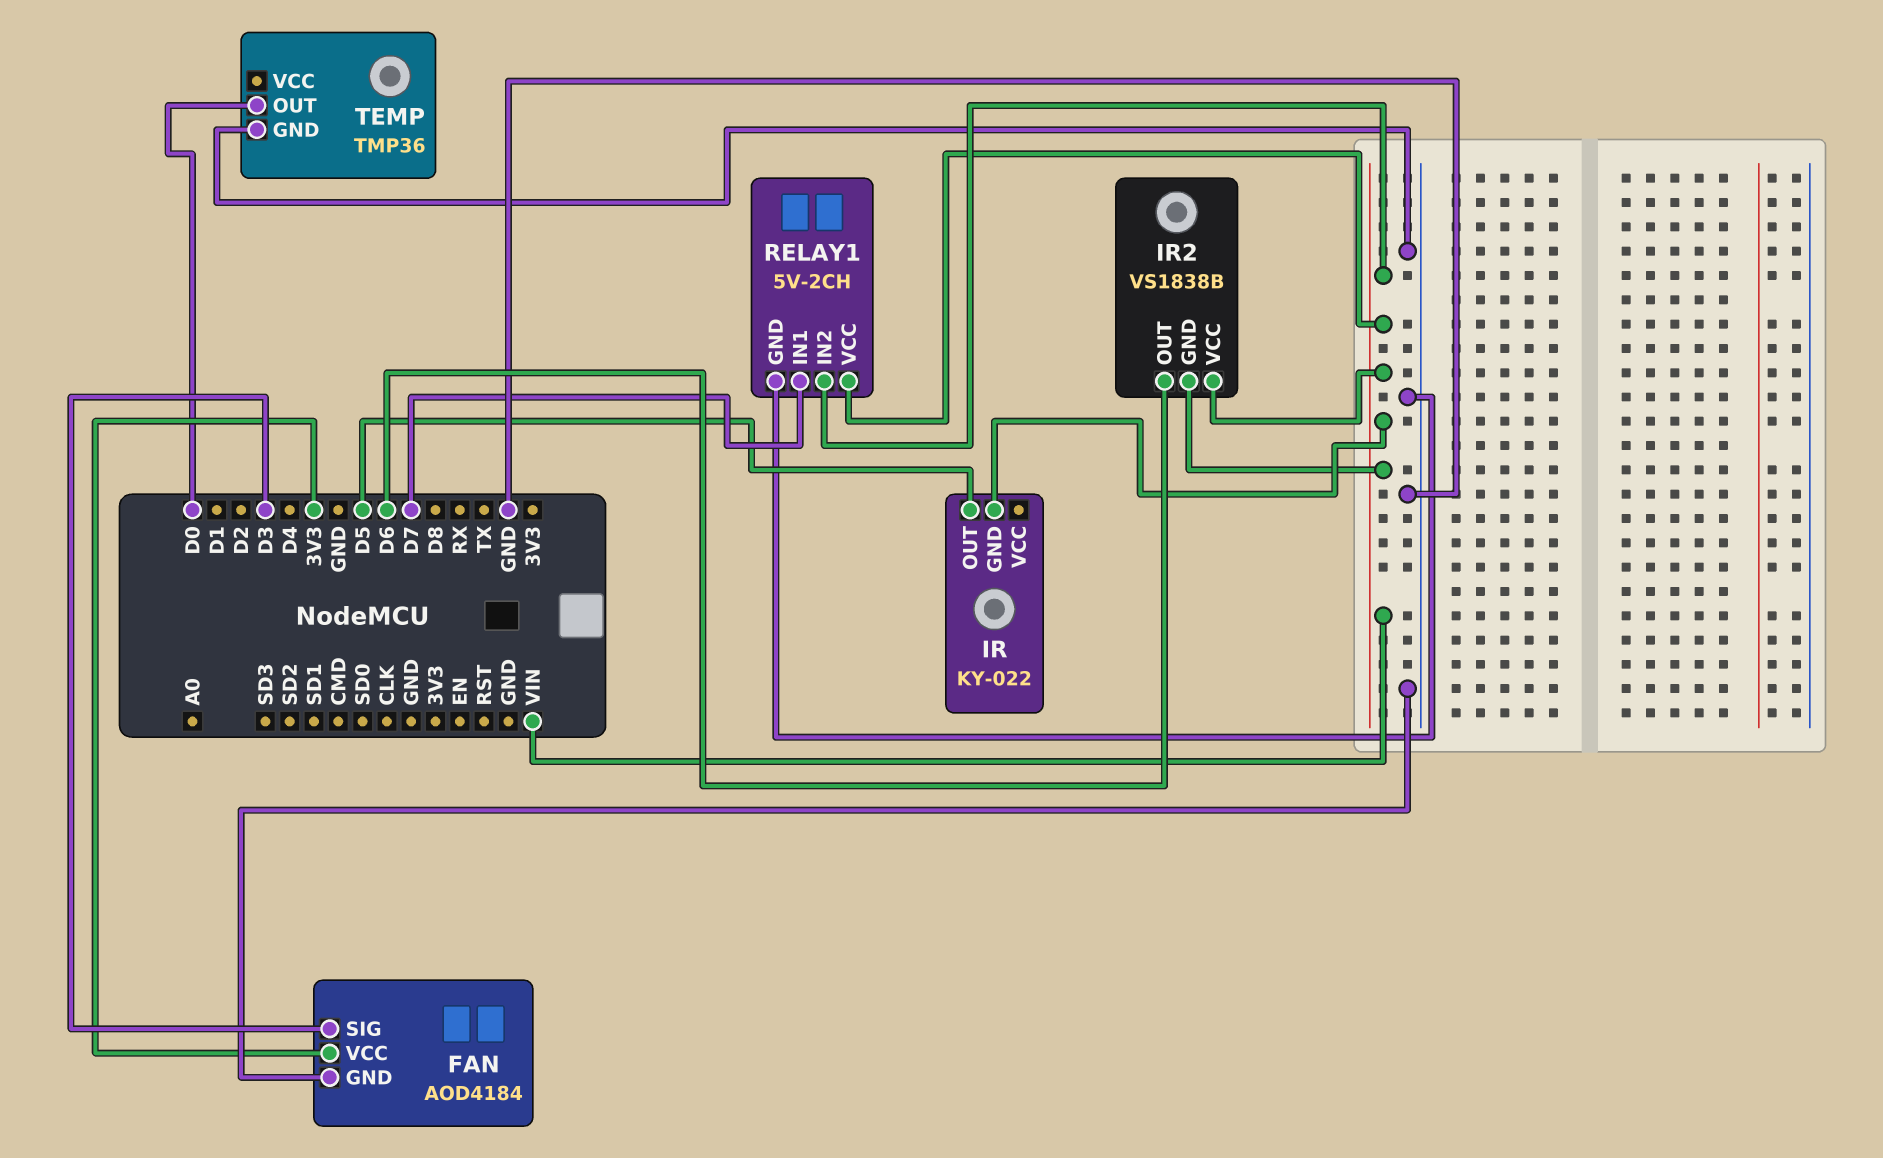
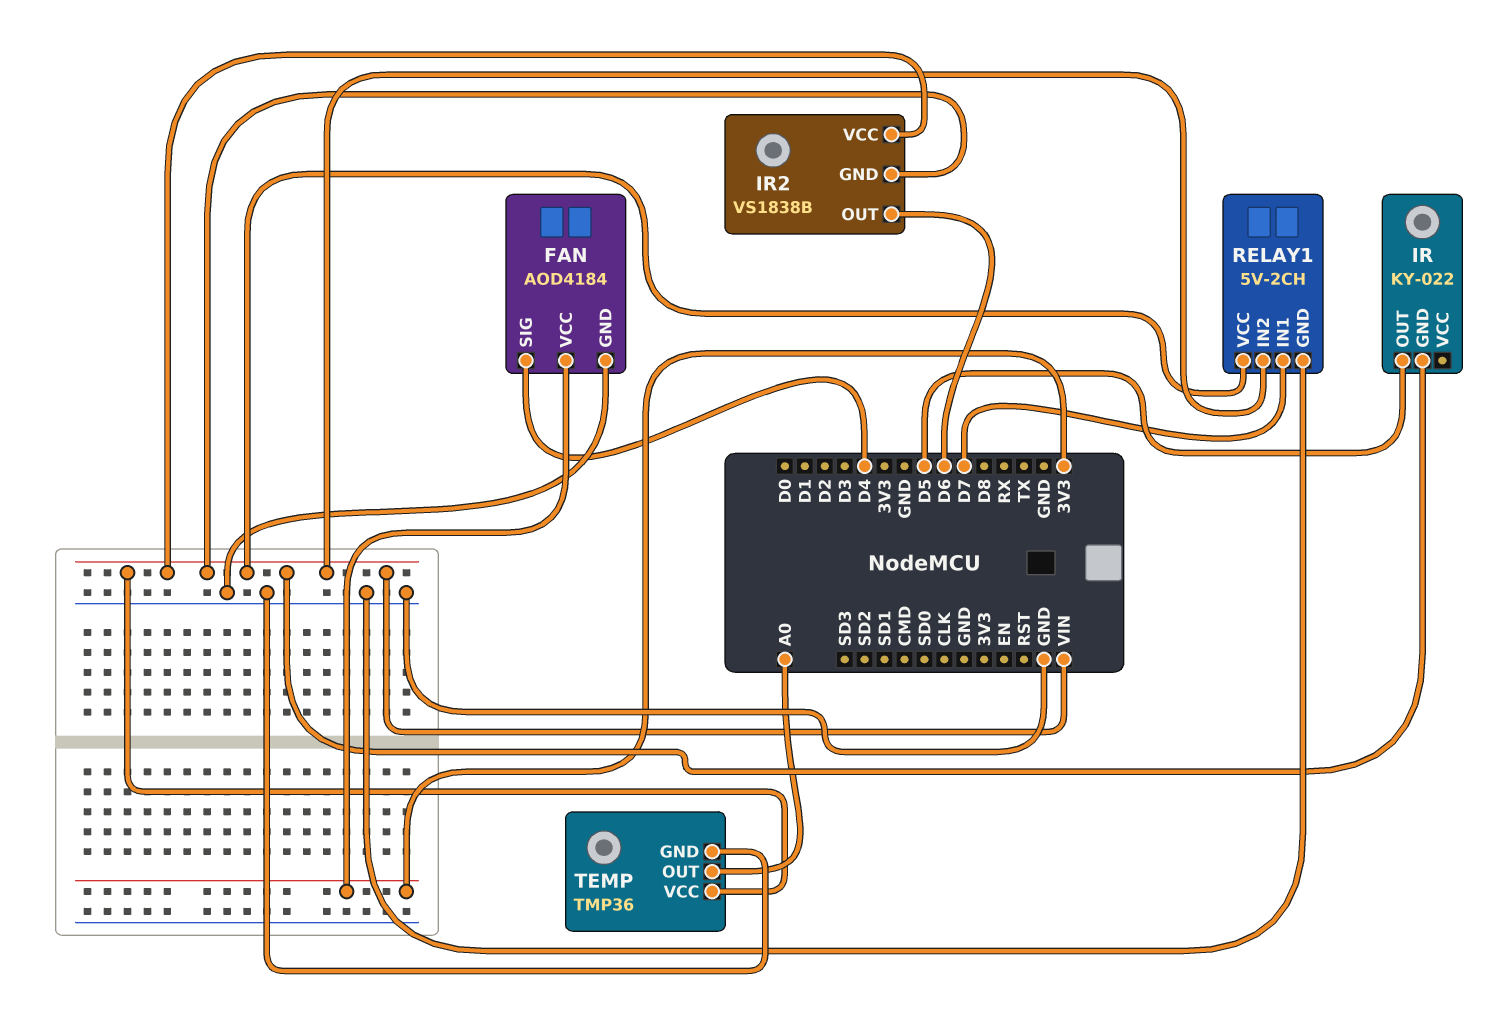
FAN pin SIG: D3 -> D4
TEMP pin OUT: D0 -> A0
TEMP pin VCC: none -> VIN

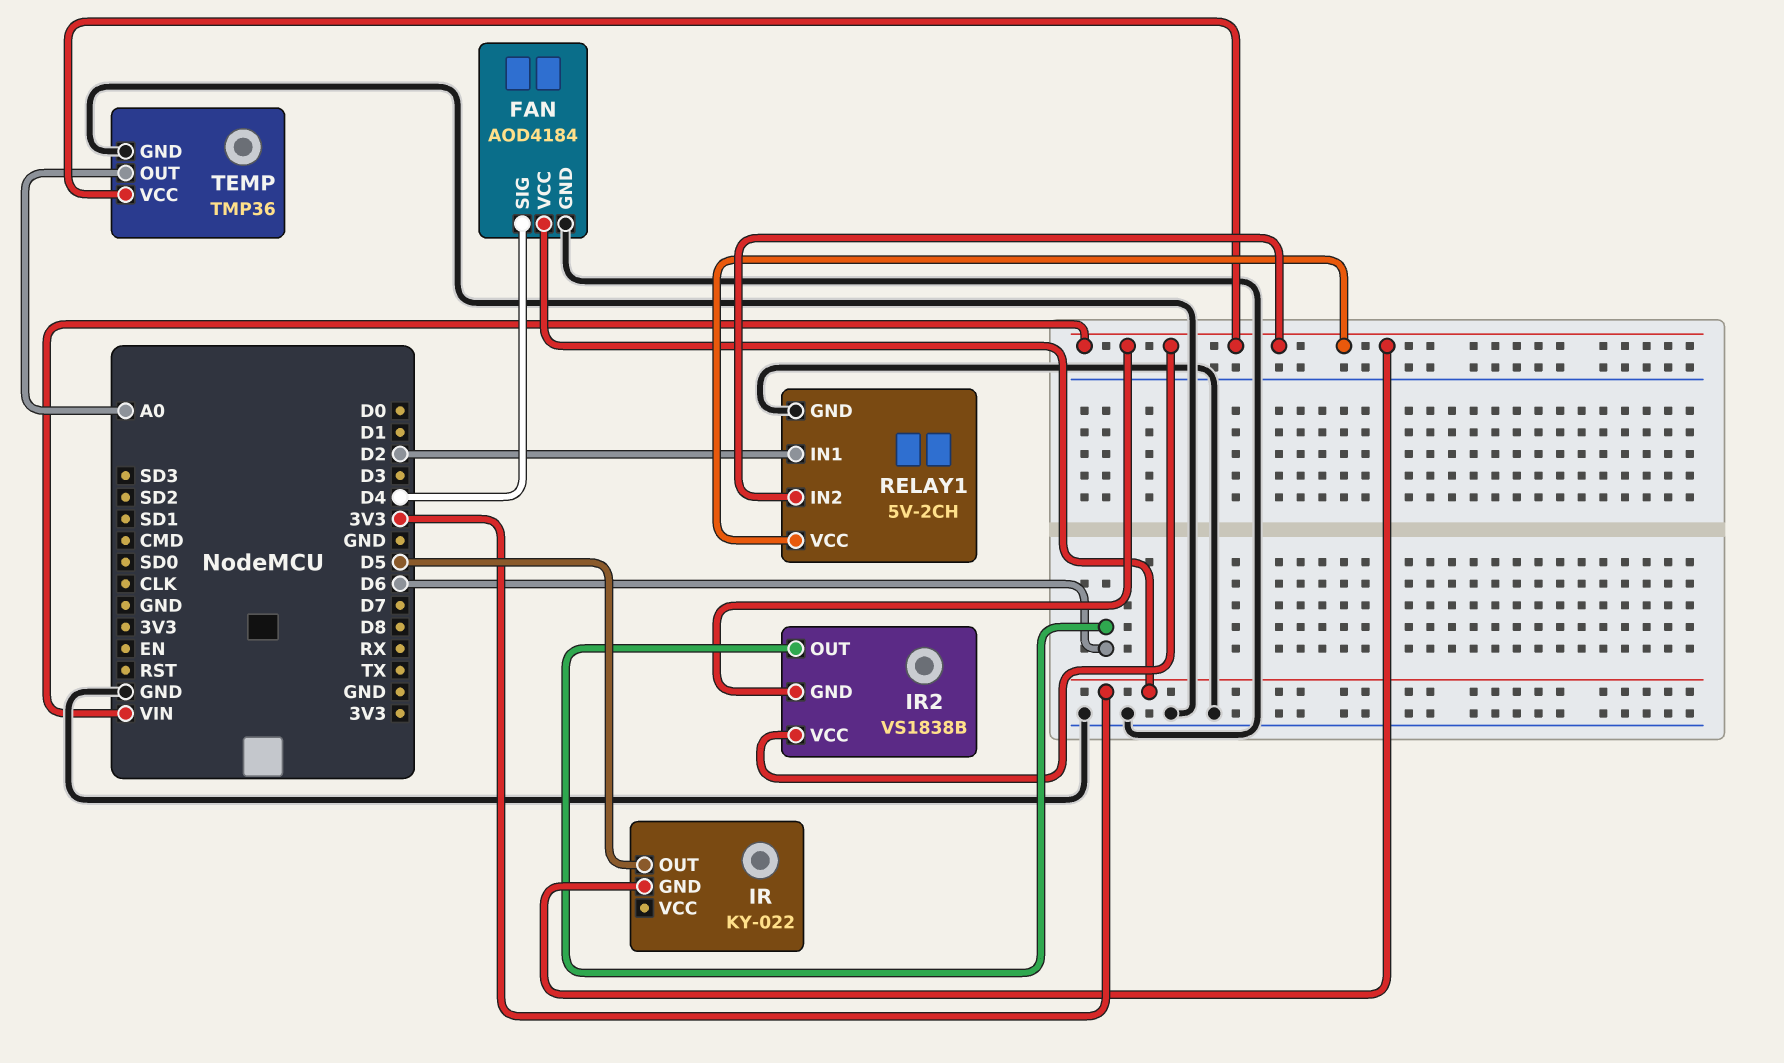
RELAY1 pin IN1: D7 -> D2

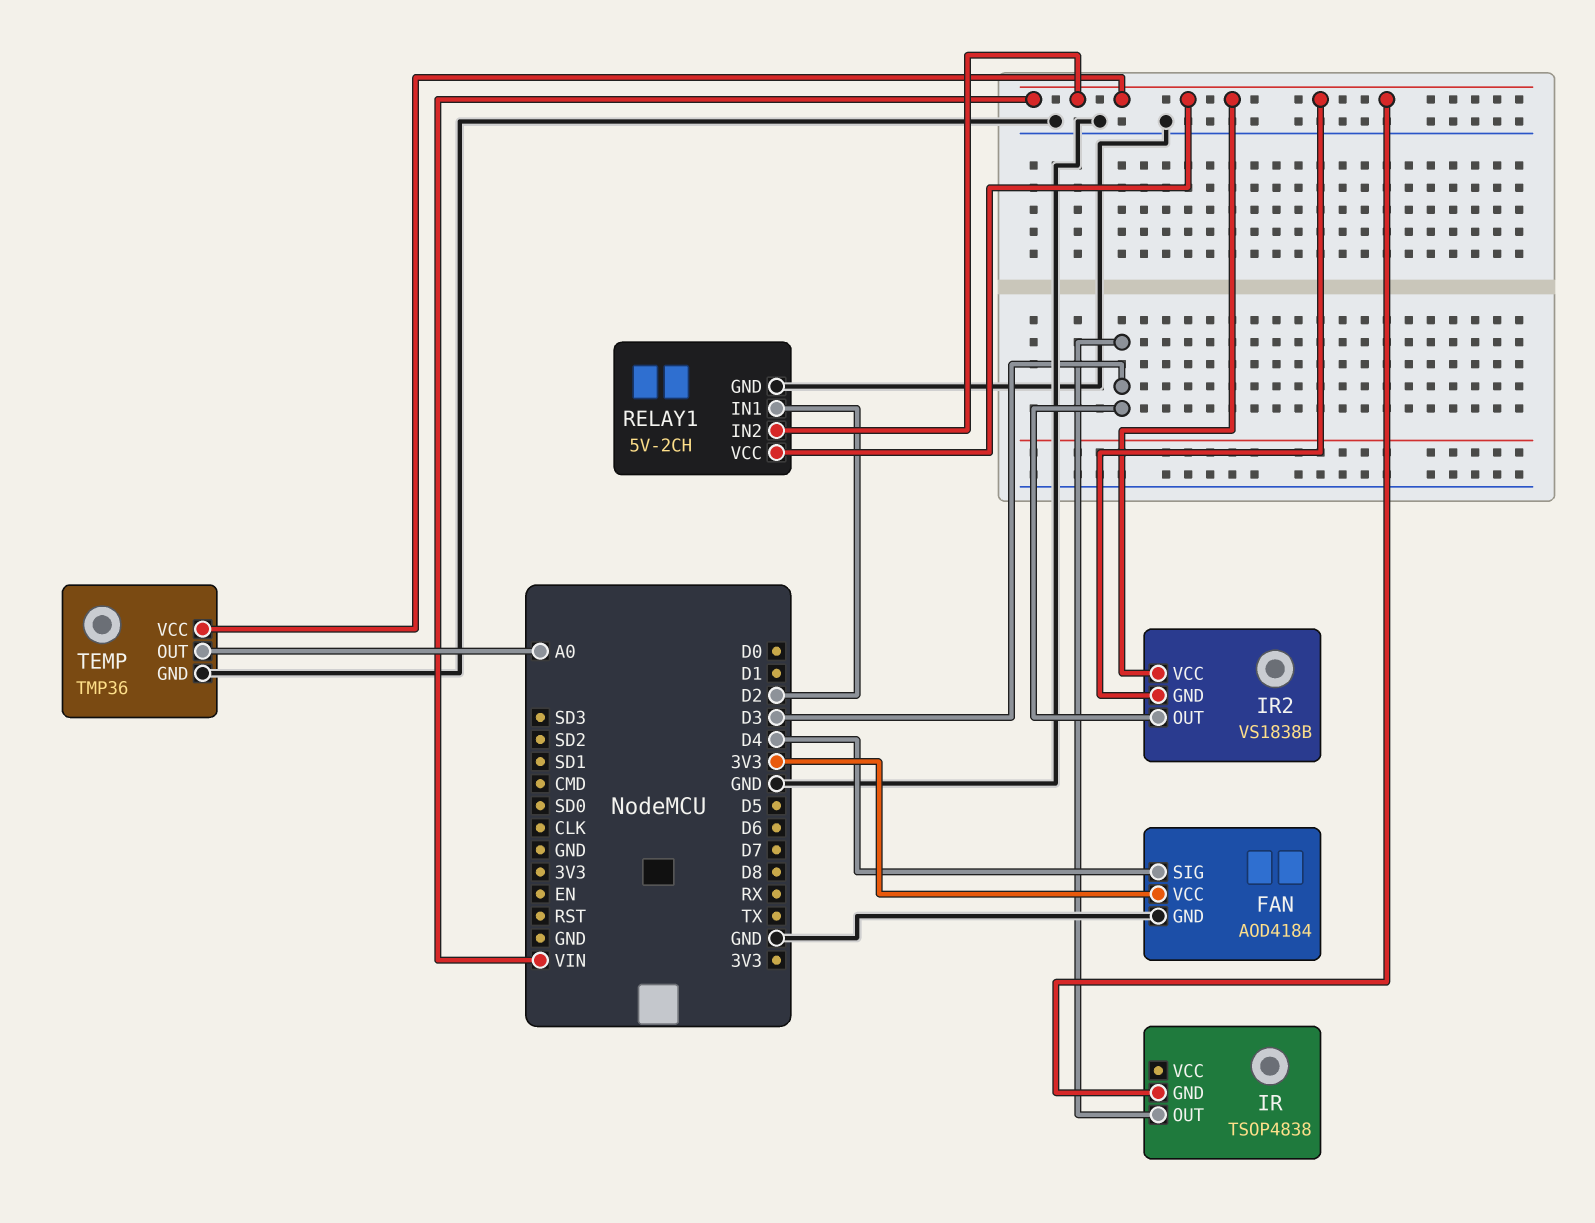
IR: KY-022 -> TSOP4838
IR pin OUT: D5 -> D3
IR2 pin OUT: D6 -> D3

